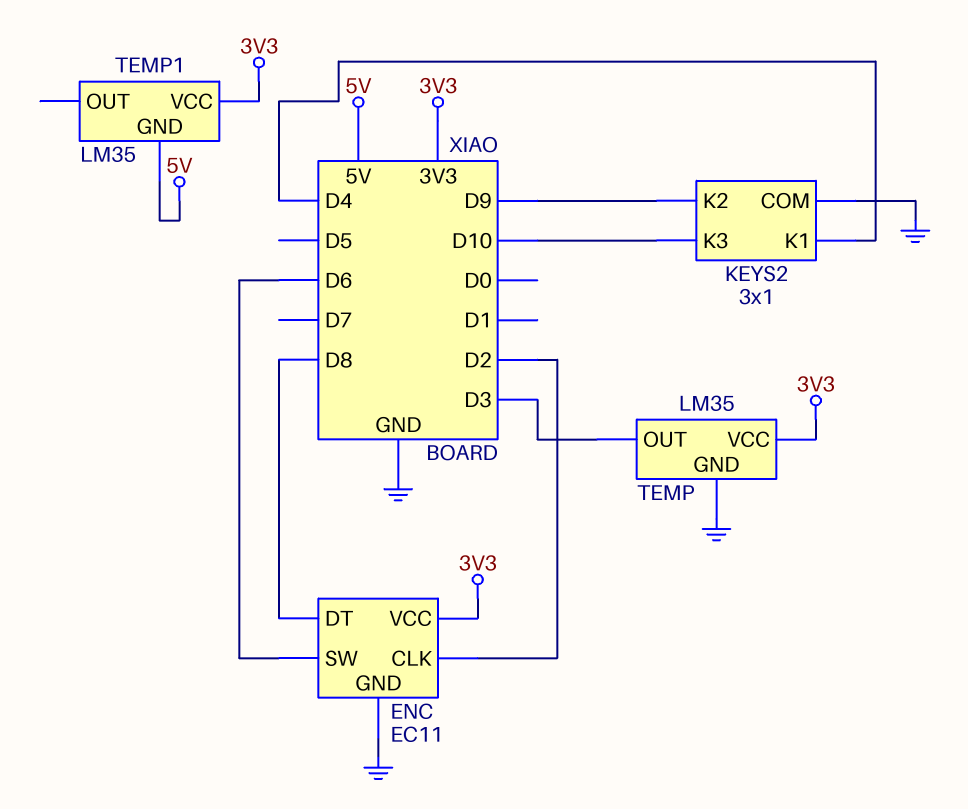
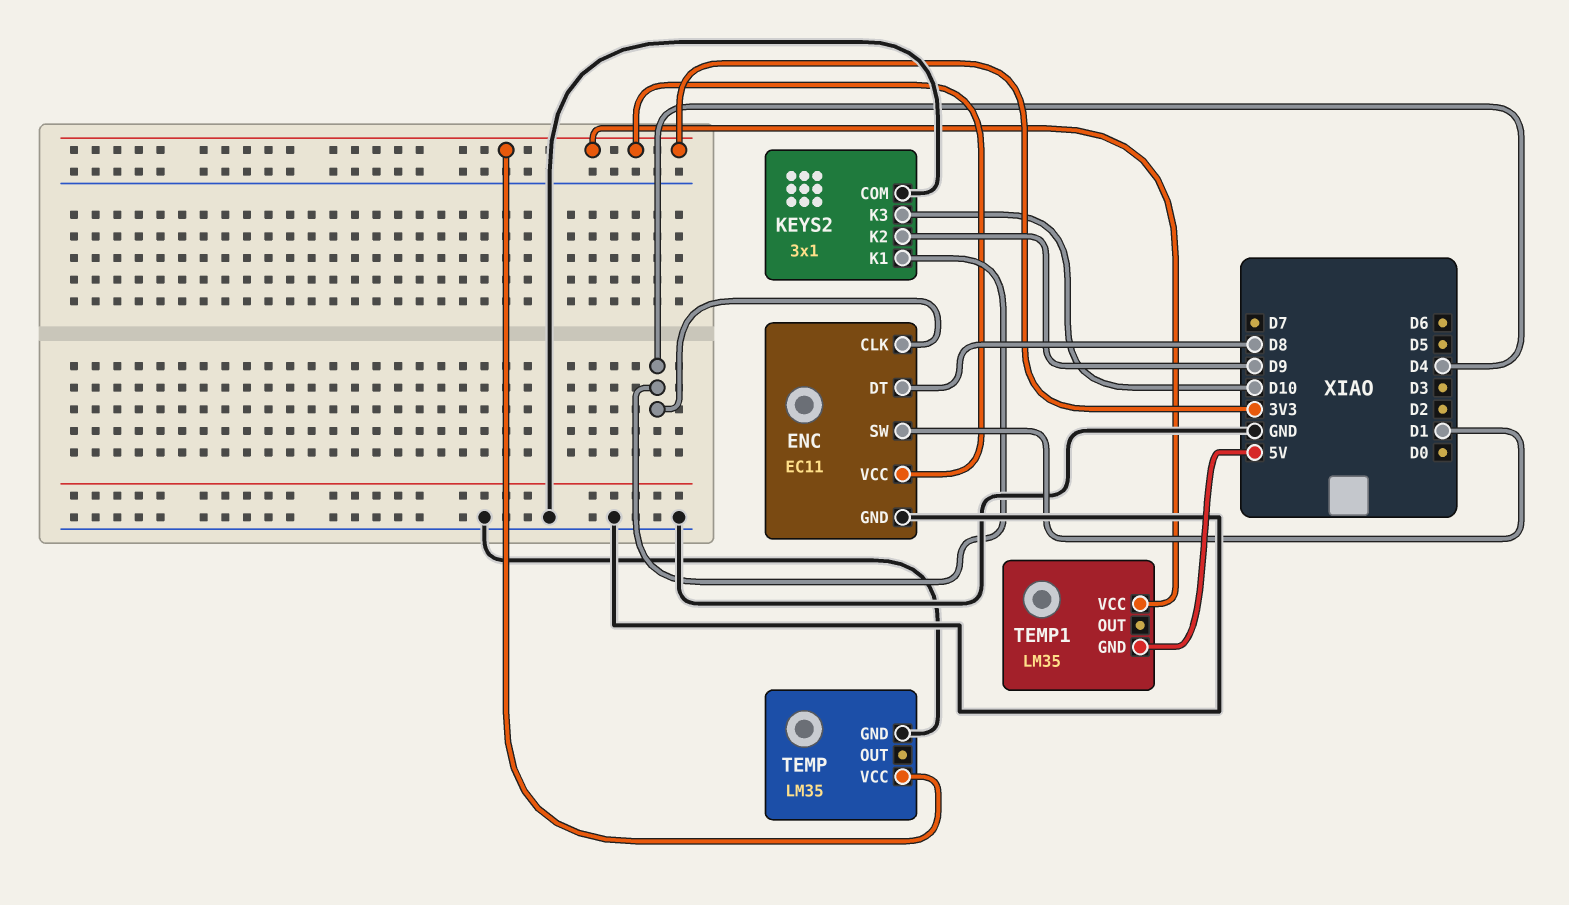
ENC pin CLK: D2 -> D4
ENC pin SW: D6 -> D1
TEMP pin OUT: D3 -> none

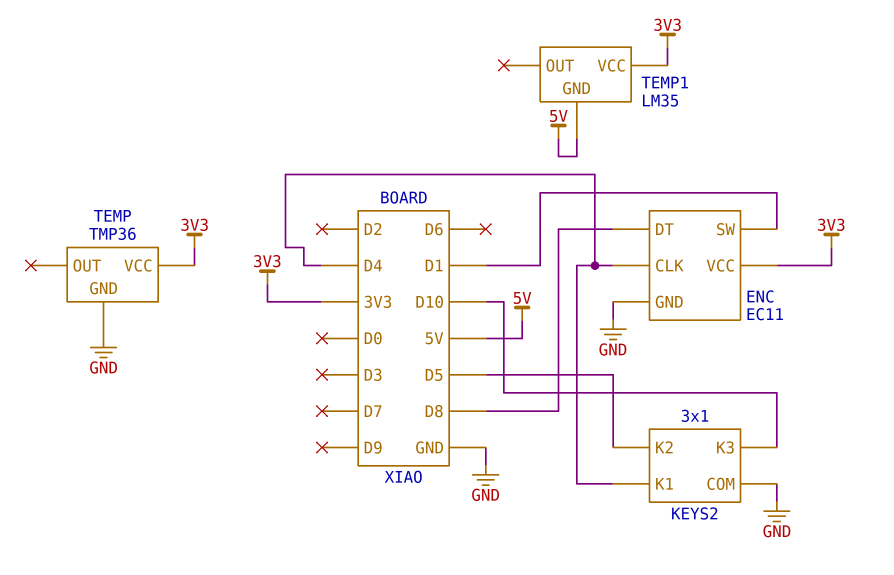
KEYS2 pin K2: D9 -> D5
TEMP: LM35 -> TMP36

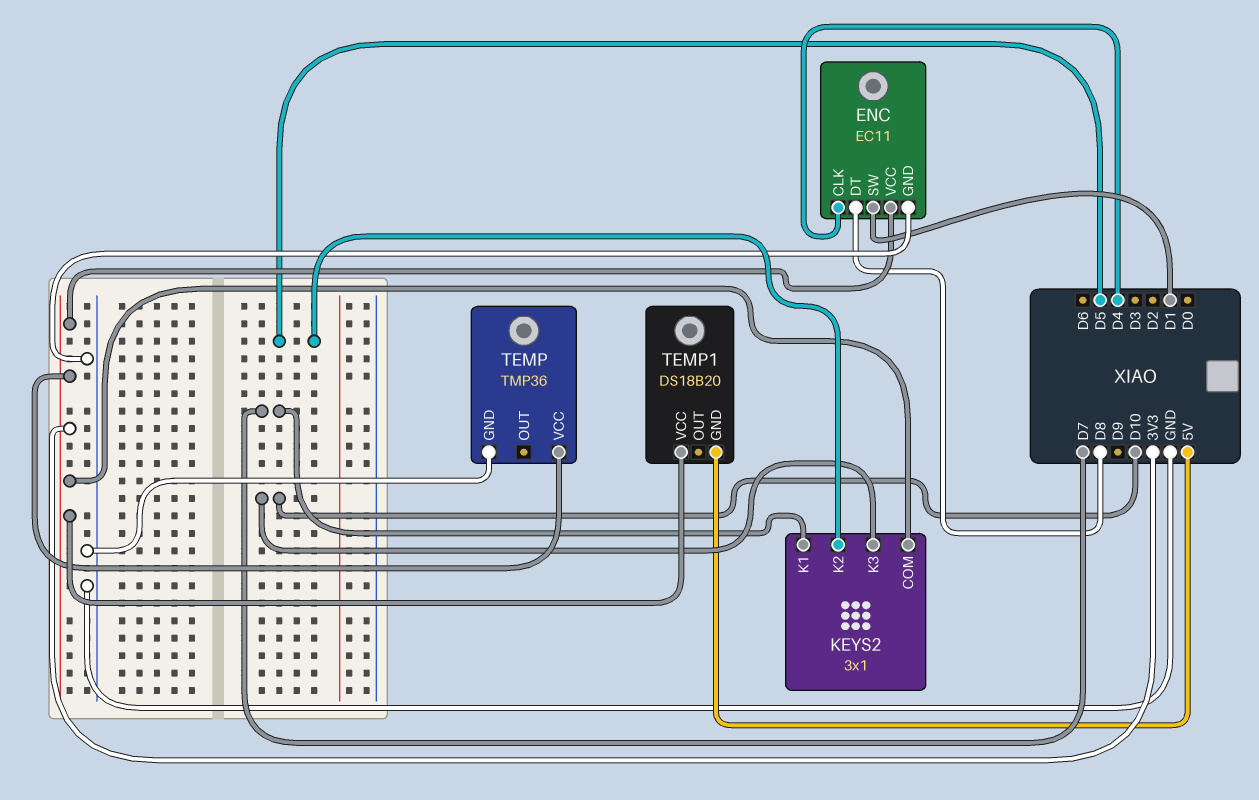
KEYS2 pin COM: GND -> 3V3
KEYS2 pin K1: D4 -> D7
TEMP1: LM35 -> DS18B20

